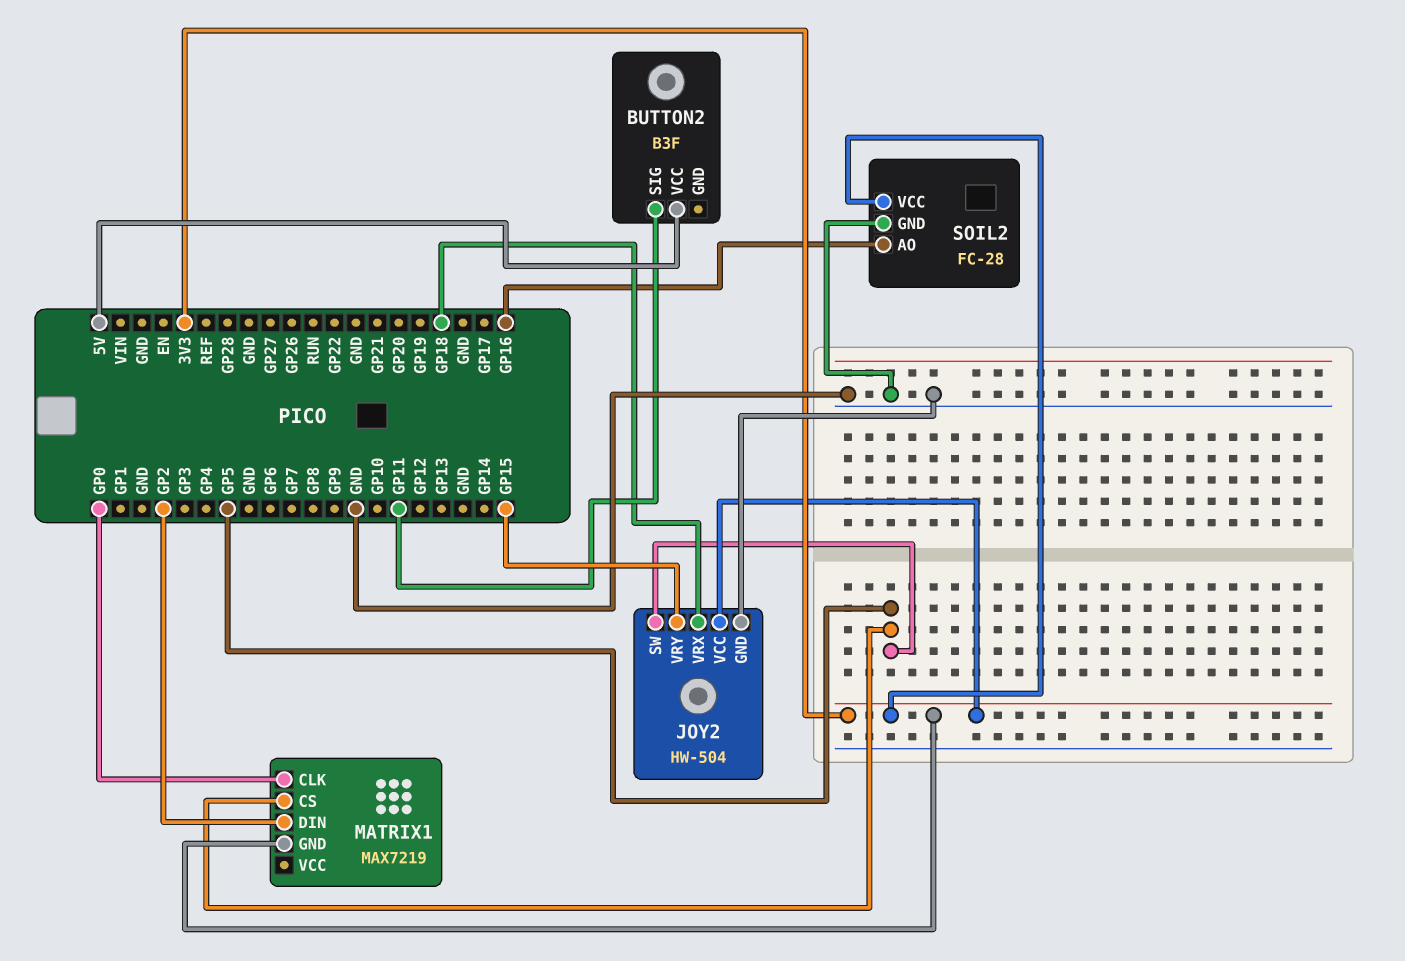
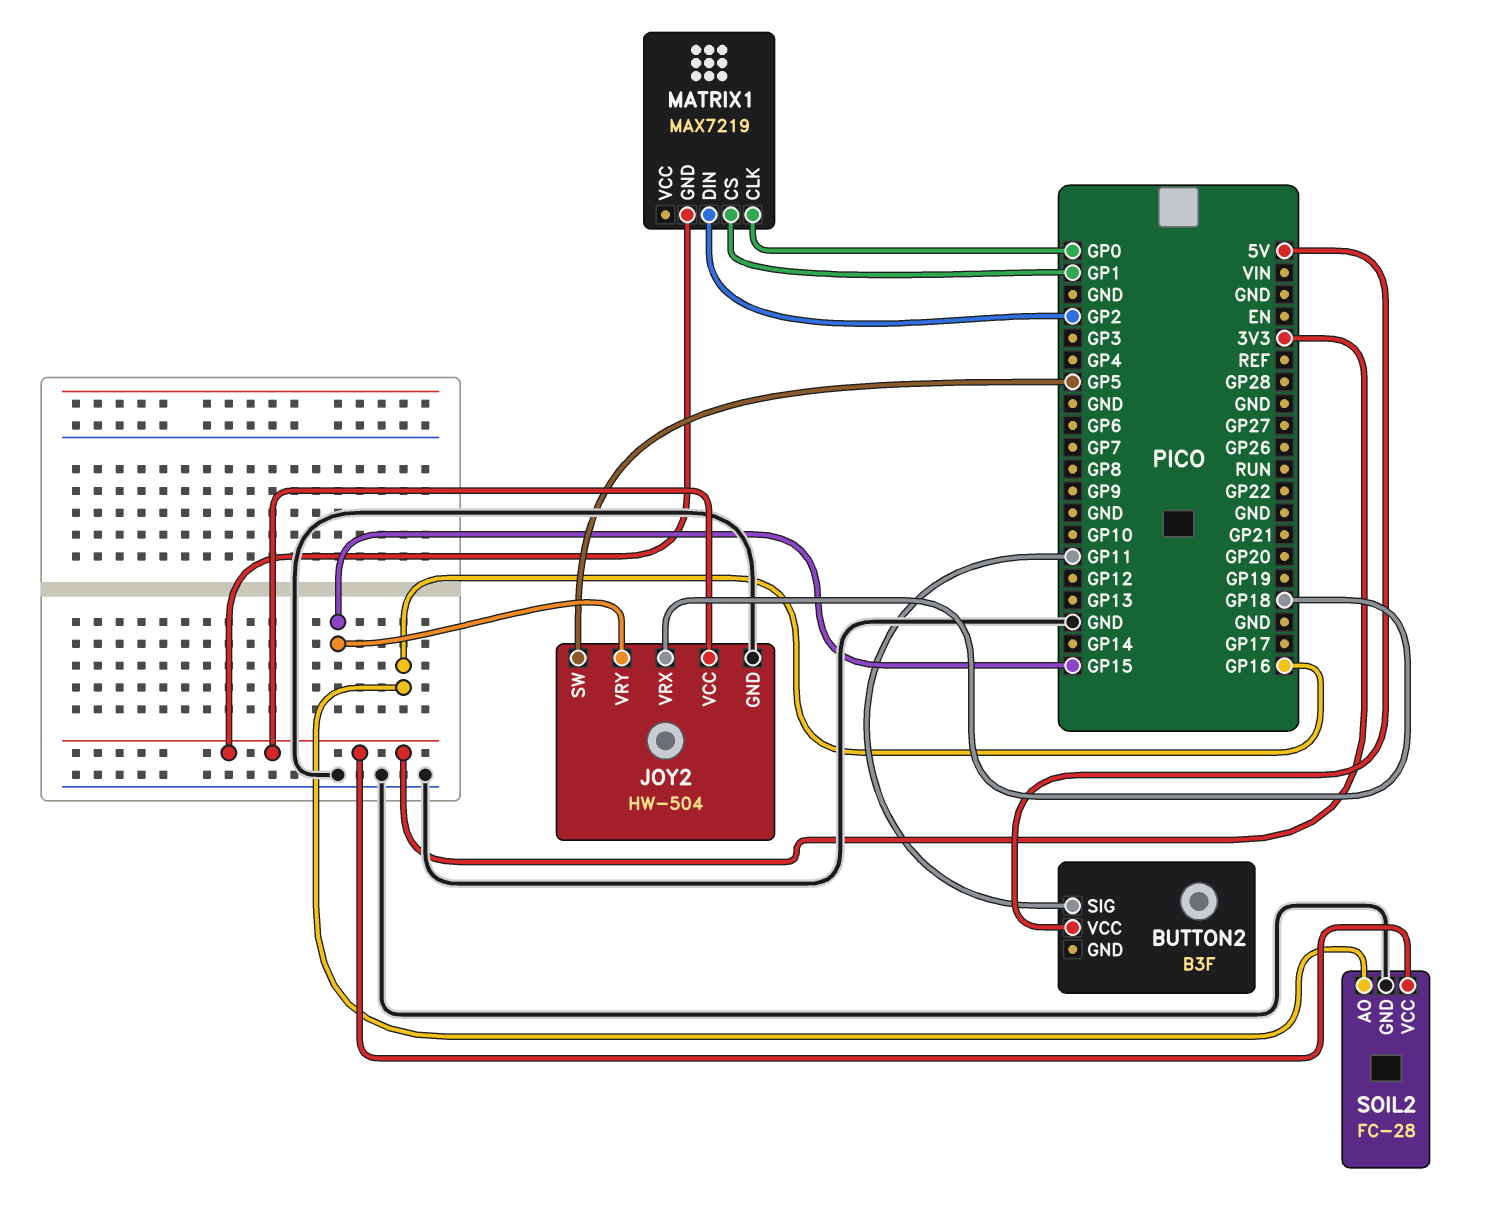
MATRIX1 pin CS: GP5 -> GP1

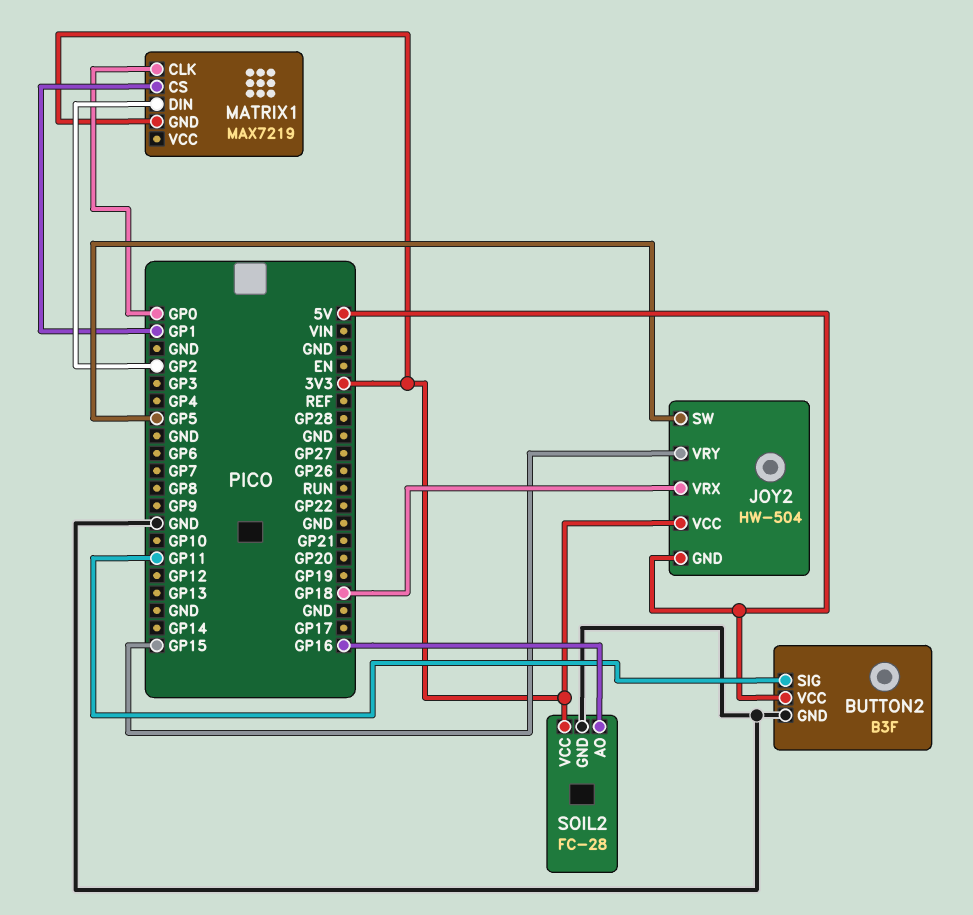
BUTTON2 pin GND: none -> GND
JOY2 pin GND: GND -> 5V

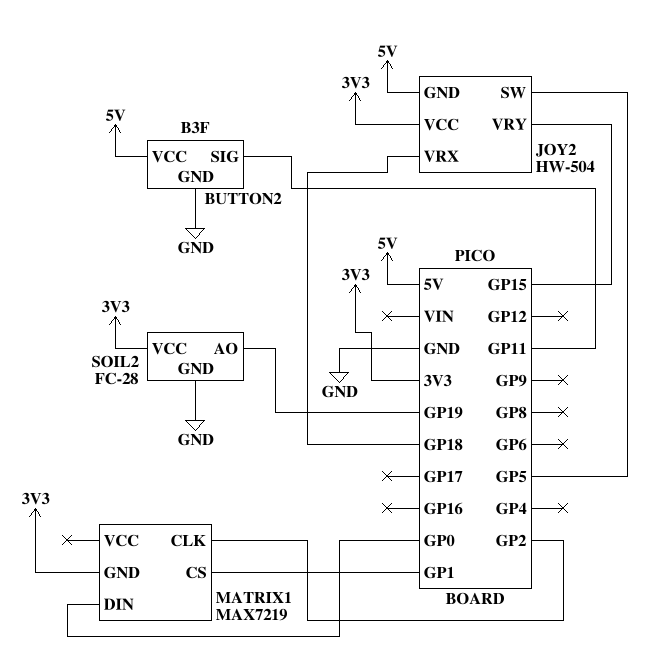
MATRIX1 pin CLK: GP0 -> GP2
MATRIX1 pin DIN: GP2 -> GP0
SOIL2 pin AO: GP16 -> GP19

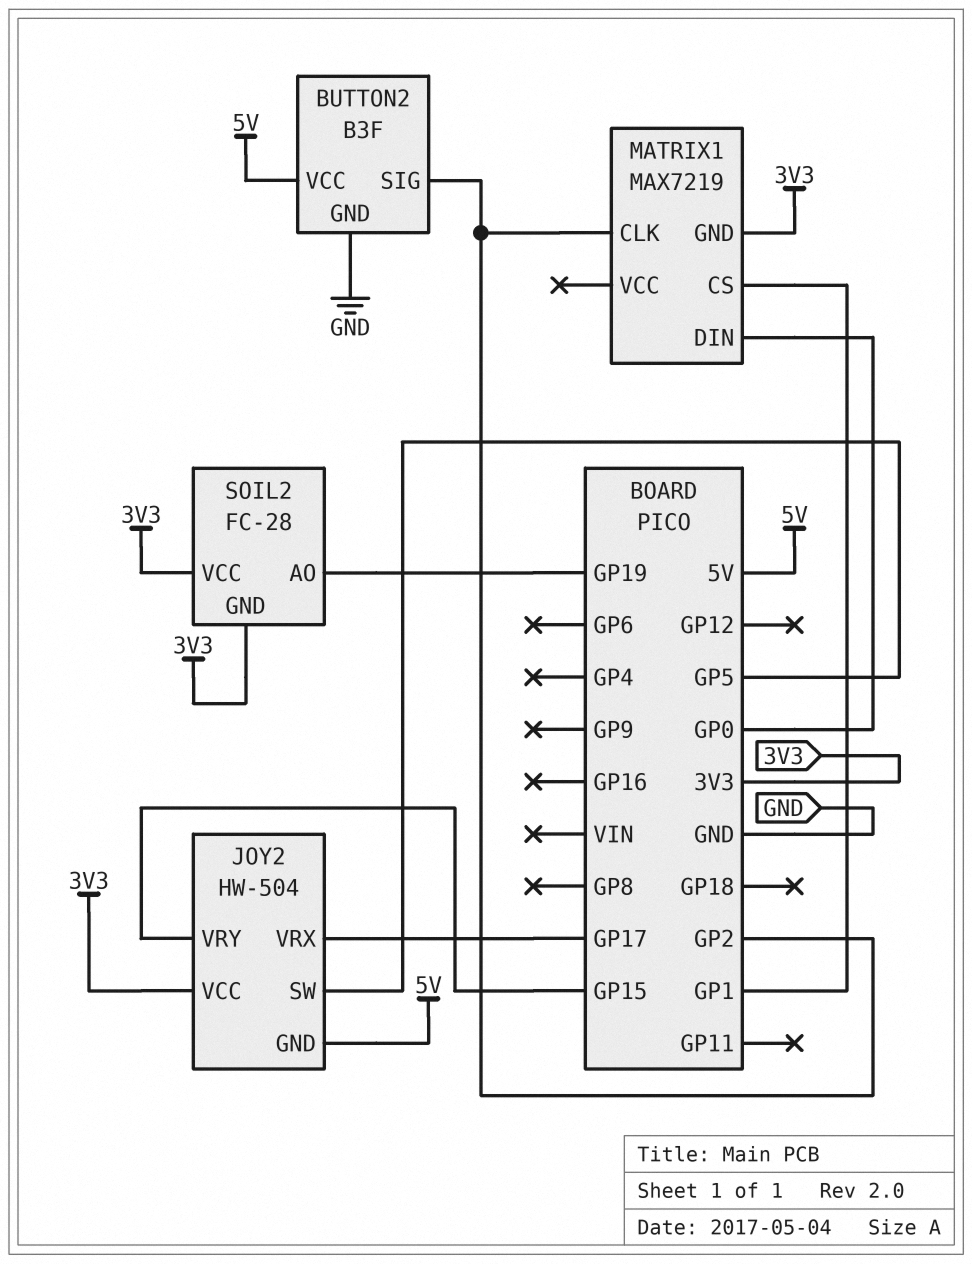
BUTTON2 pin SIG: GP11 -> GP2
JOY2 pin VRX: GP18 -> GP17
SOIL2 pin GND: GND -> 3V3

